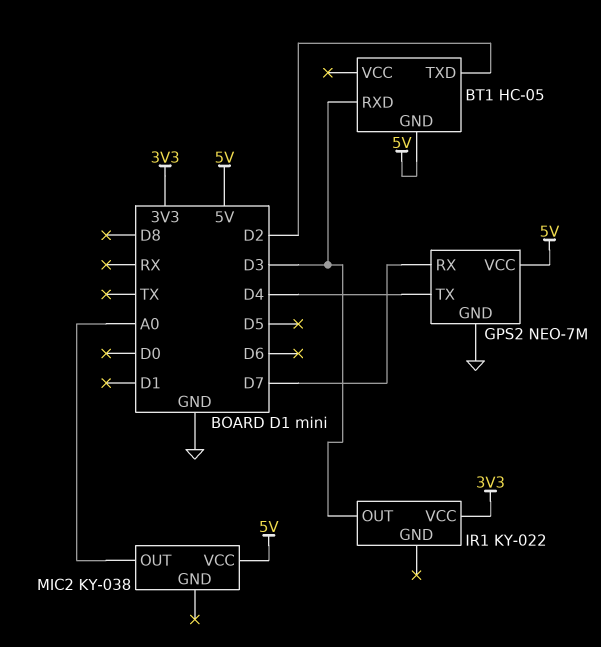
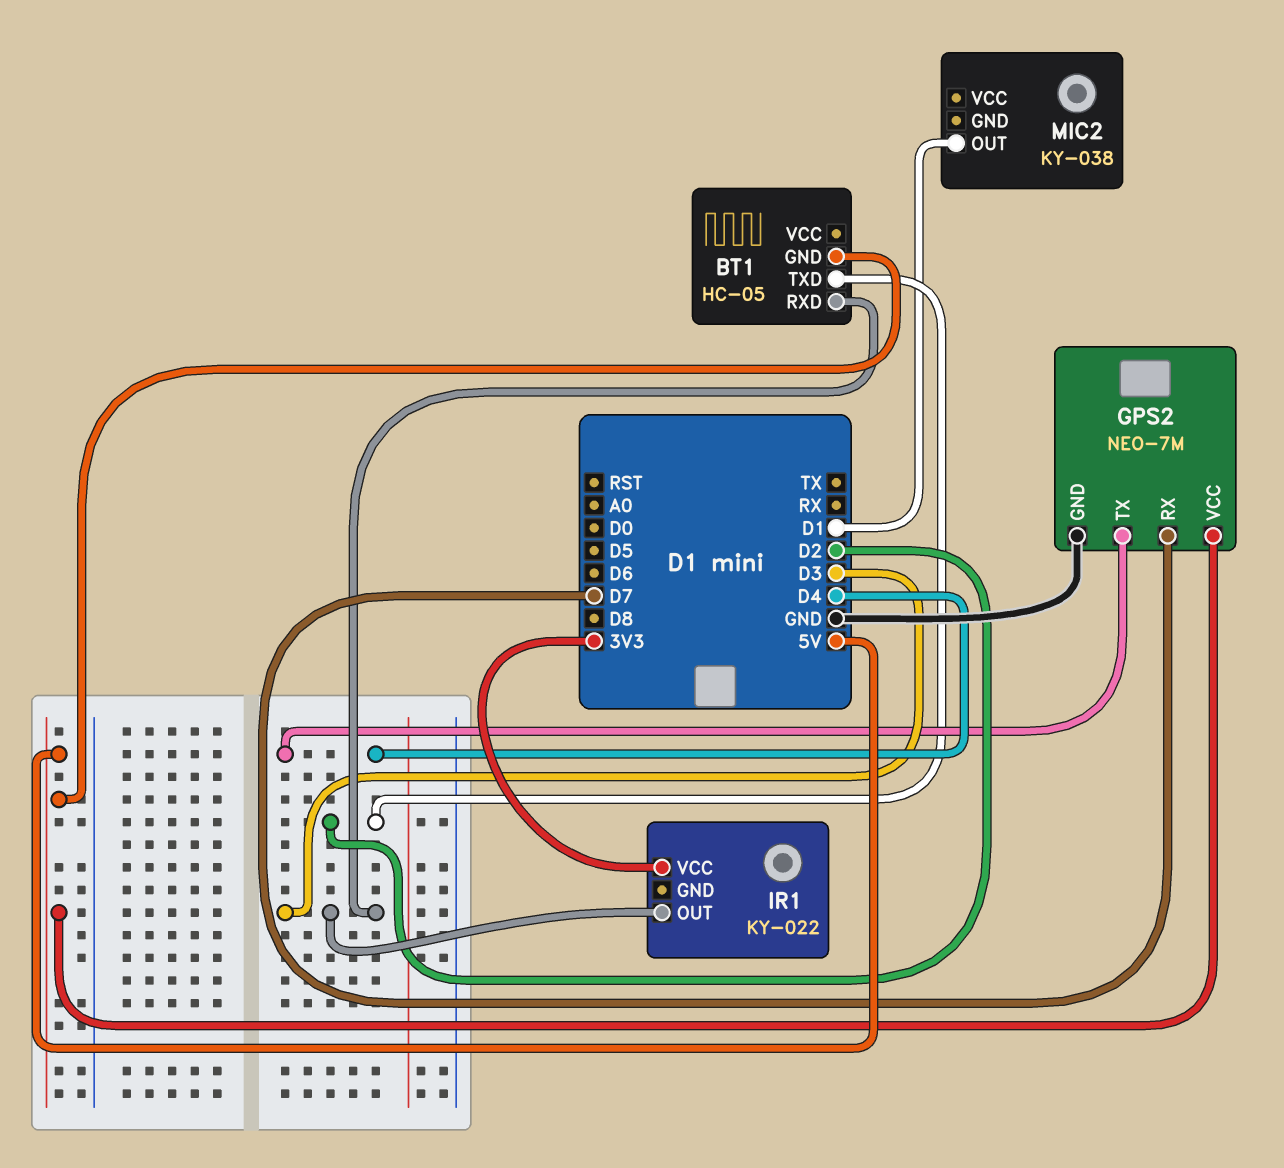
MIC2 pin OUT: A0 -> D1
MIC2 pin VCC: 5V -> none

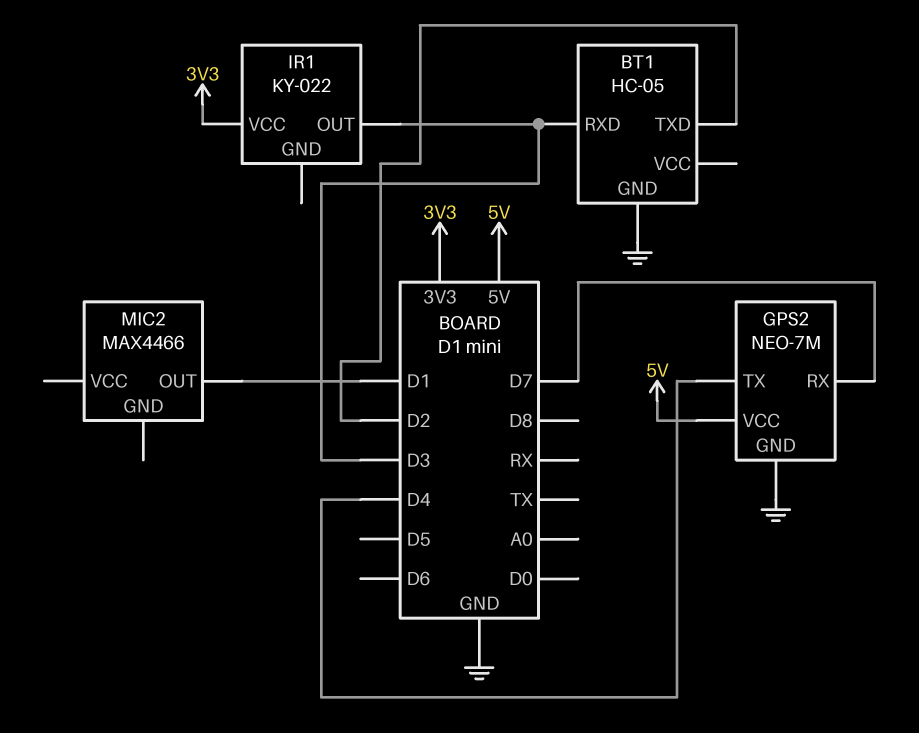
BT1 pin GND: 5V -> GND
MIC2: KY-038 -> MAX4466

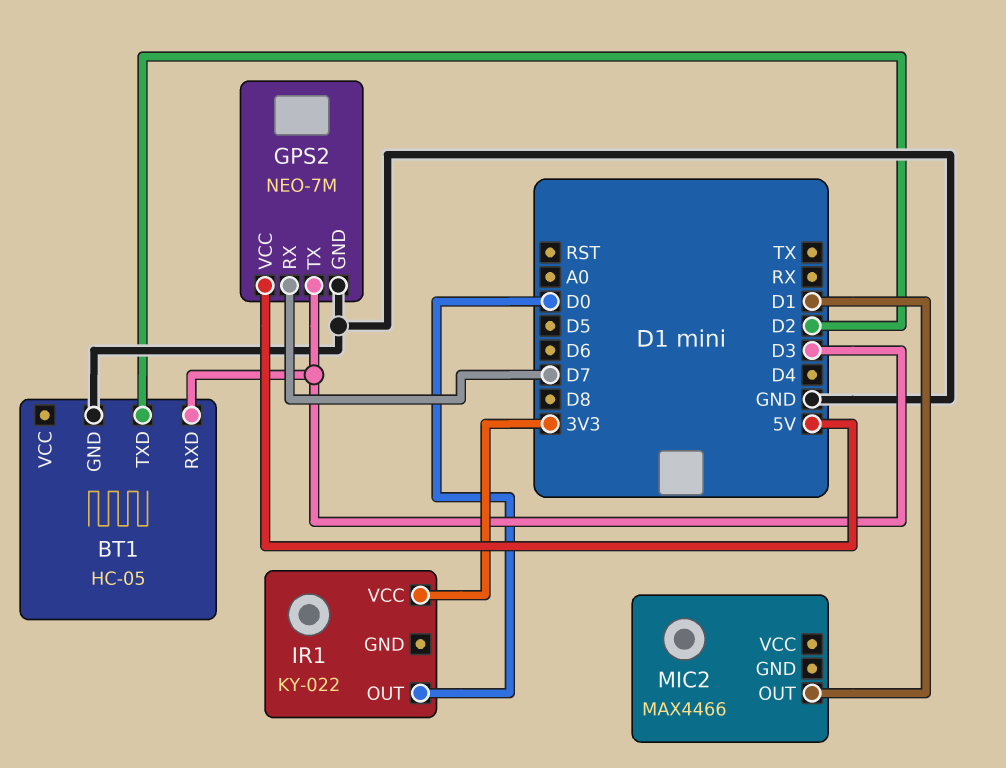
GPS2 pin TX: D4 -> D3
IR1 pin OUT: D3 -> D0

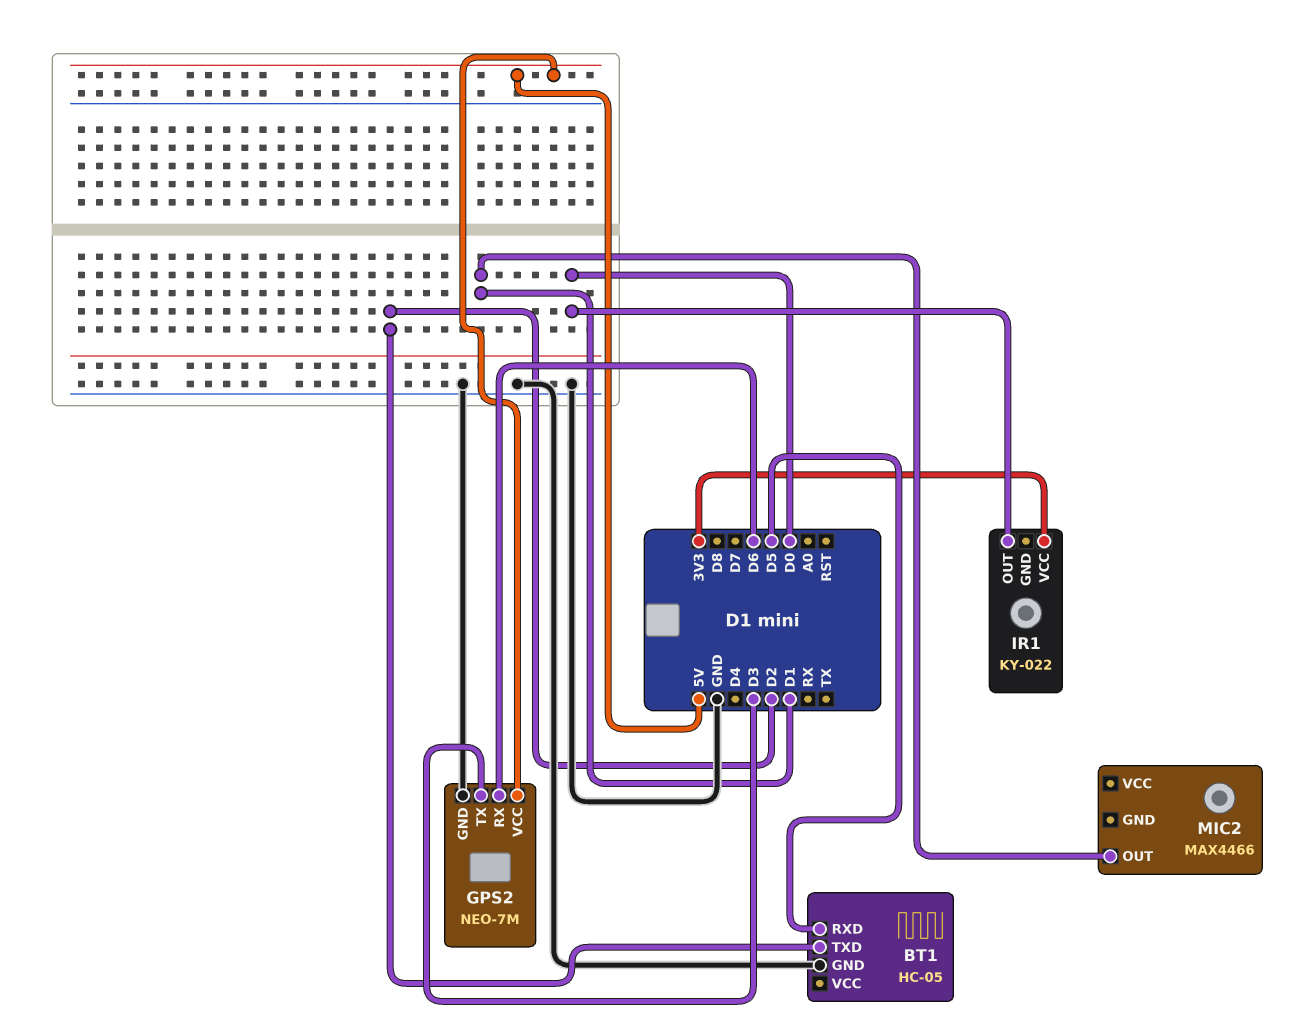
BT1 pin RXD: D3 -> D5
GPS2 pin RX: D7 -> D6

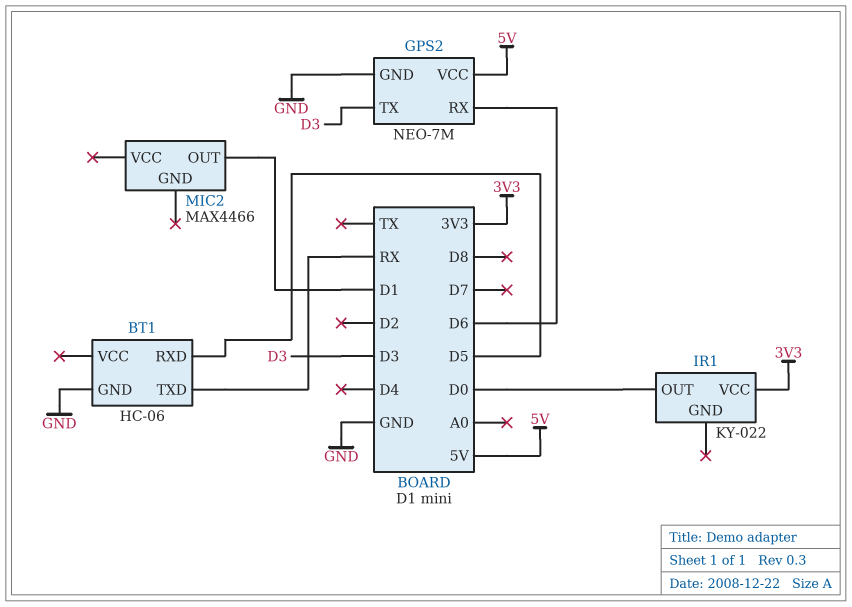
BT1: HC-05 -> HC-06
BT1 pin TXD: D2 -> RX

